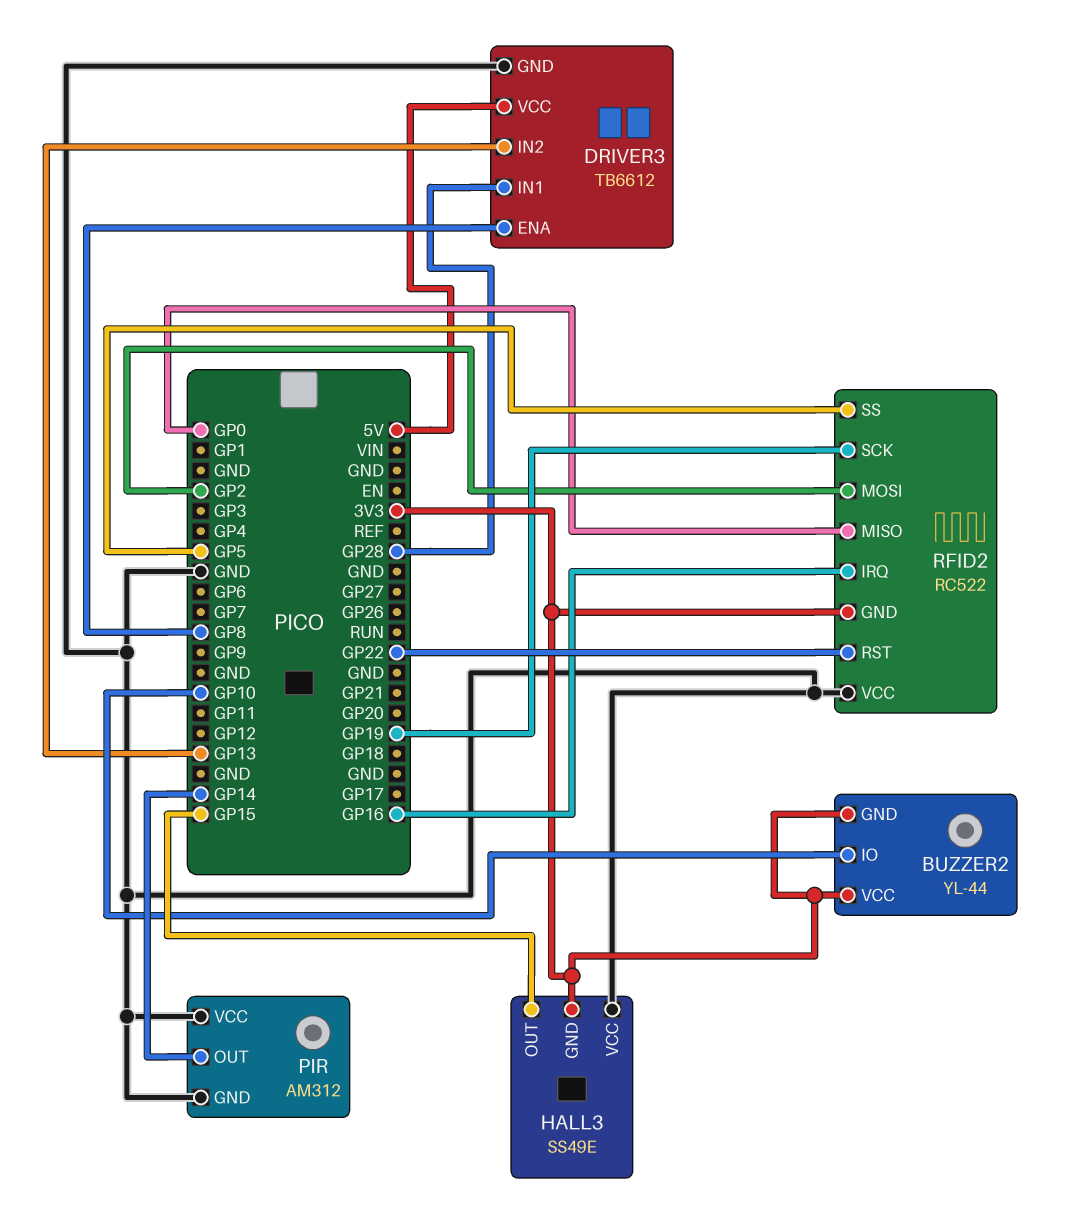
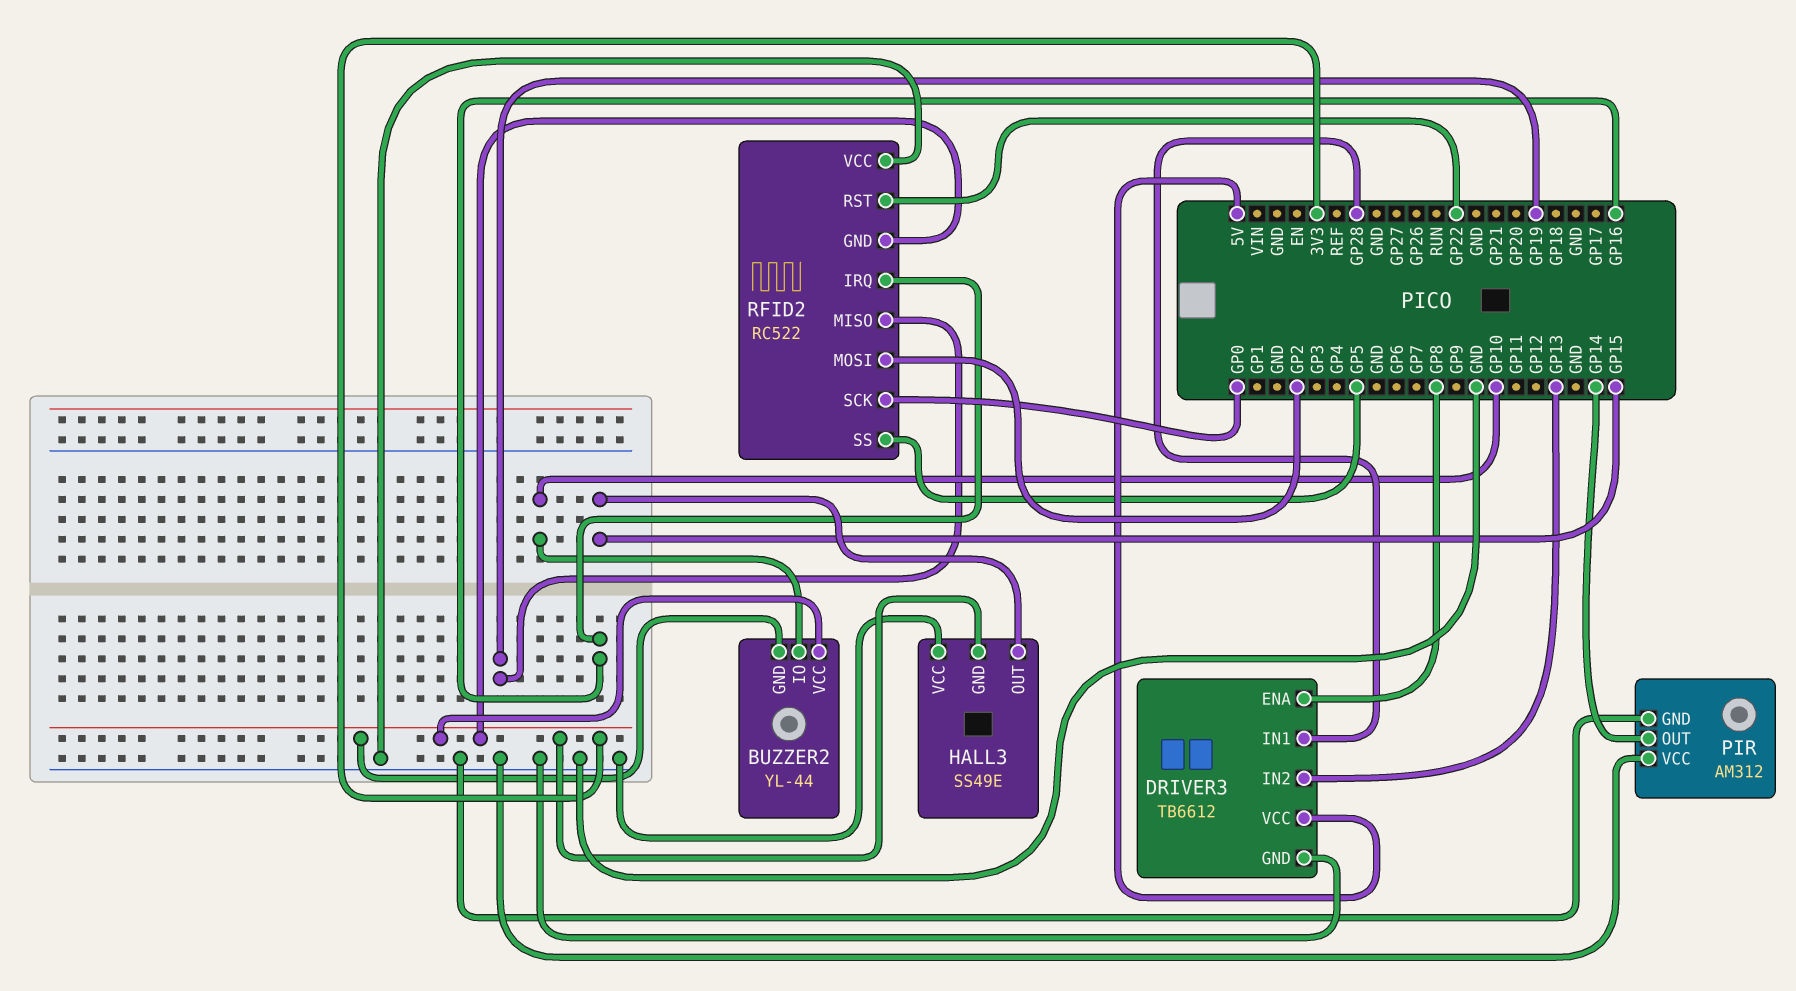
RFID2 pin MISO: GP0 -> GP19
RFID2 pin SCK: GP19 -> GP0

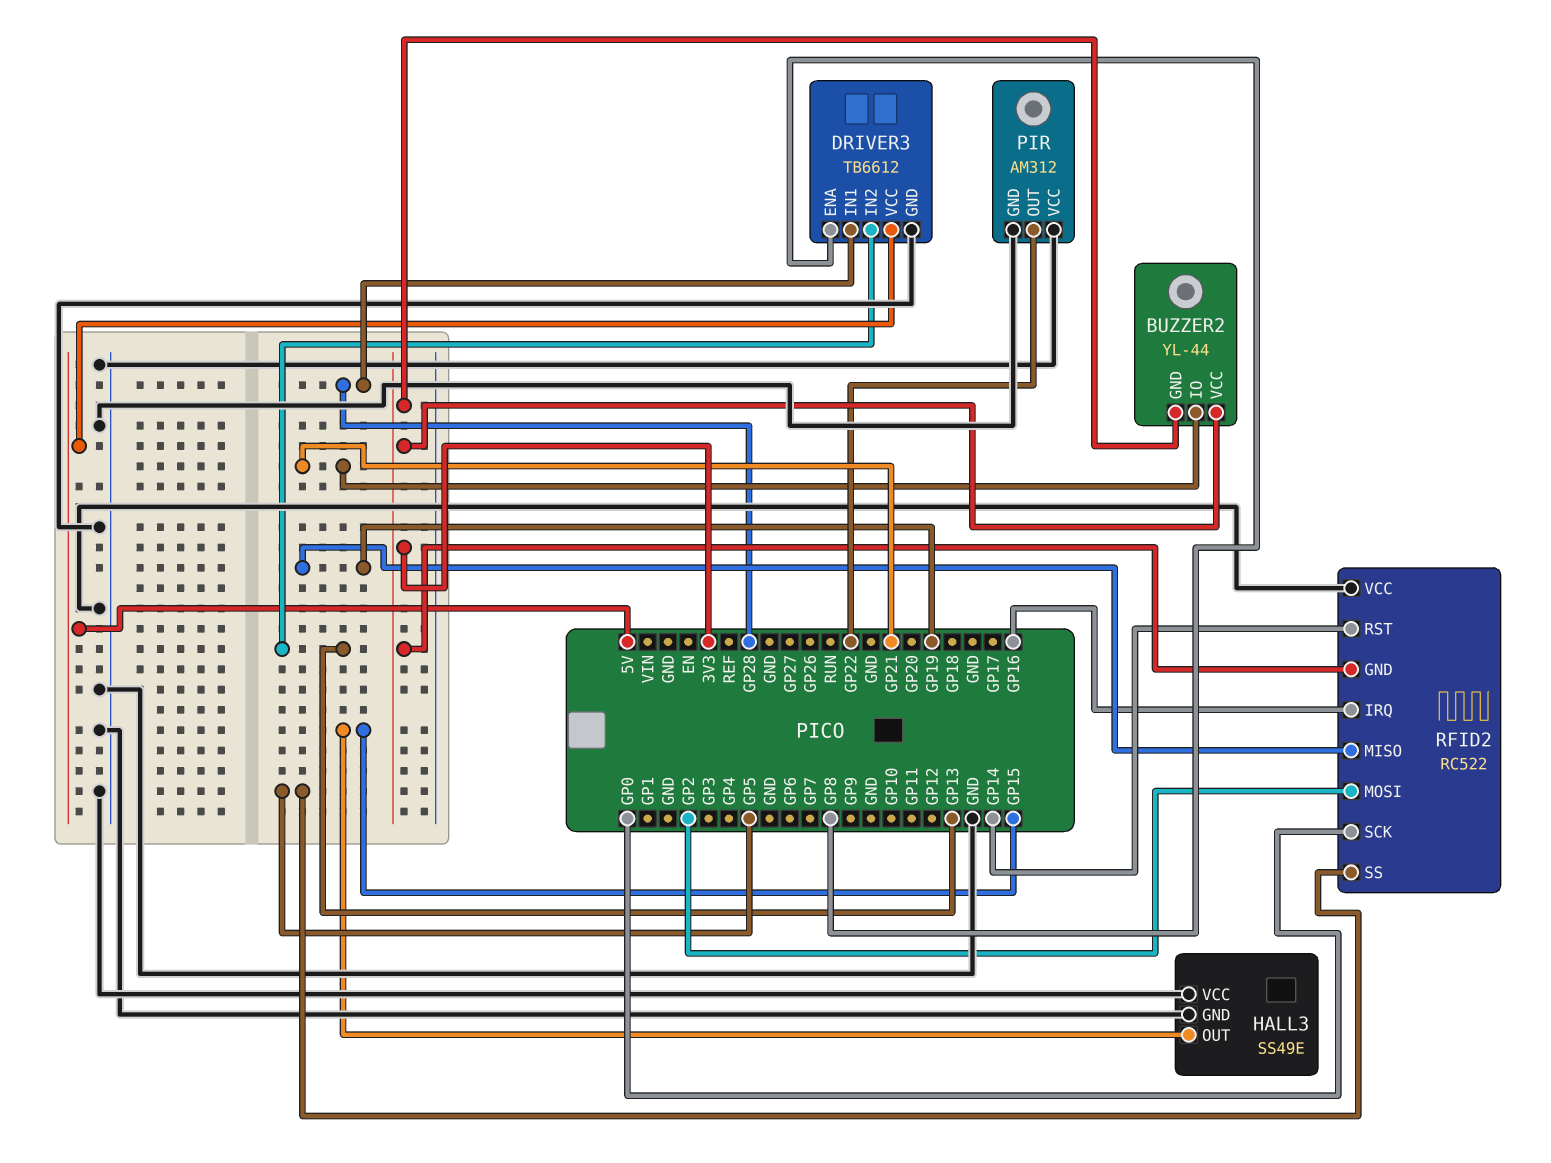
BUZZER2 pin IO: GP10 -> GP21
HALL3 pin GND: 3V3 -> GND
PIR pin OUT: GP14 -> GP22
RFID2 pin RST: GP22 -> GP14

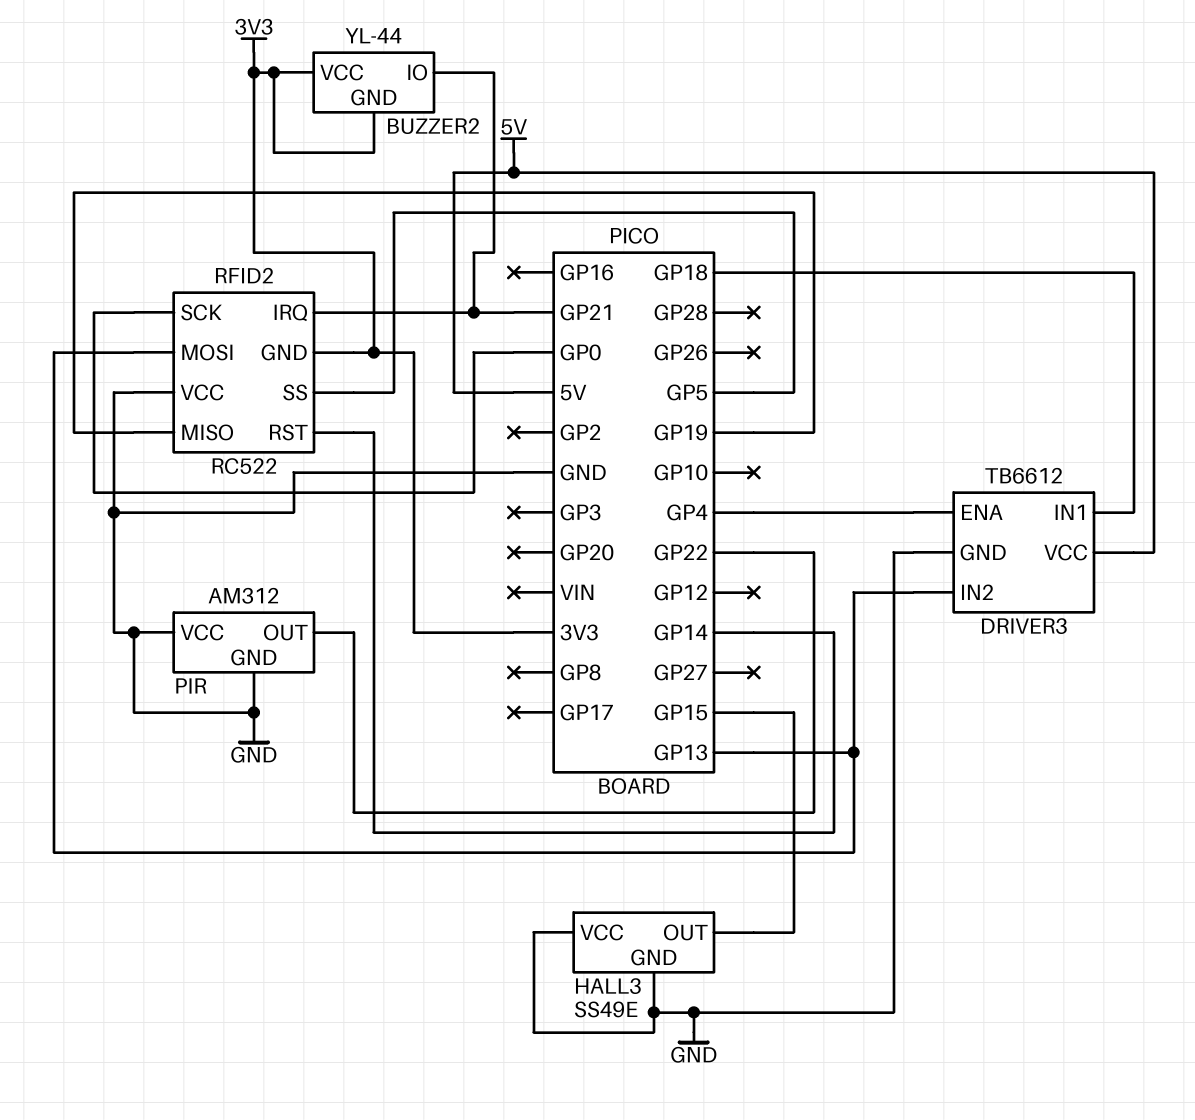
DRIVER3 pin ENA: GP8 -> GP4
DRIVER3 pin IN1: GP28 -> GP18
RFID2 pin IRQ: GP16 -> GP21
RFID2 pin MOSI: GP2 -> GP13

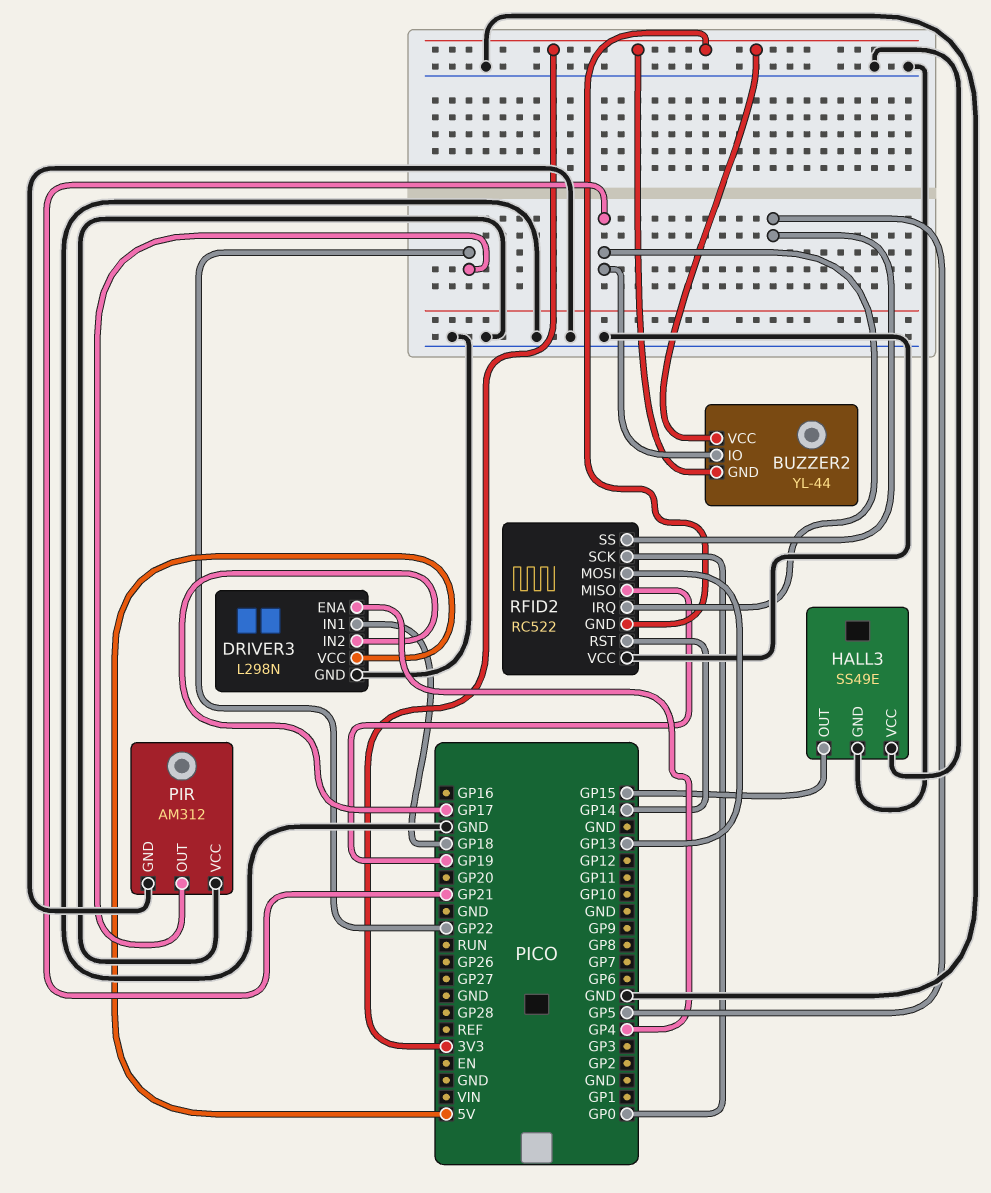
DRIVER3: TB6612 -> L298N
DRIVER3 pin IN2: GP13 -> GP17

